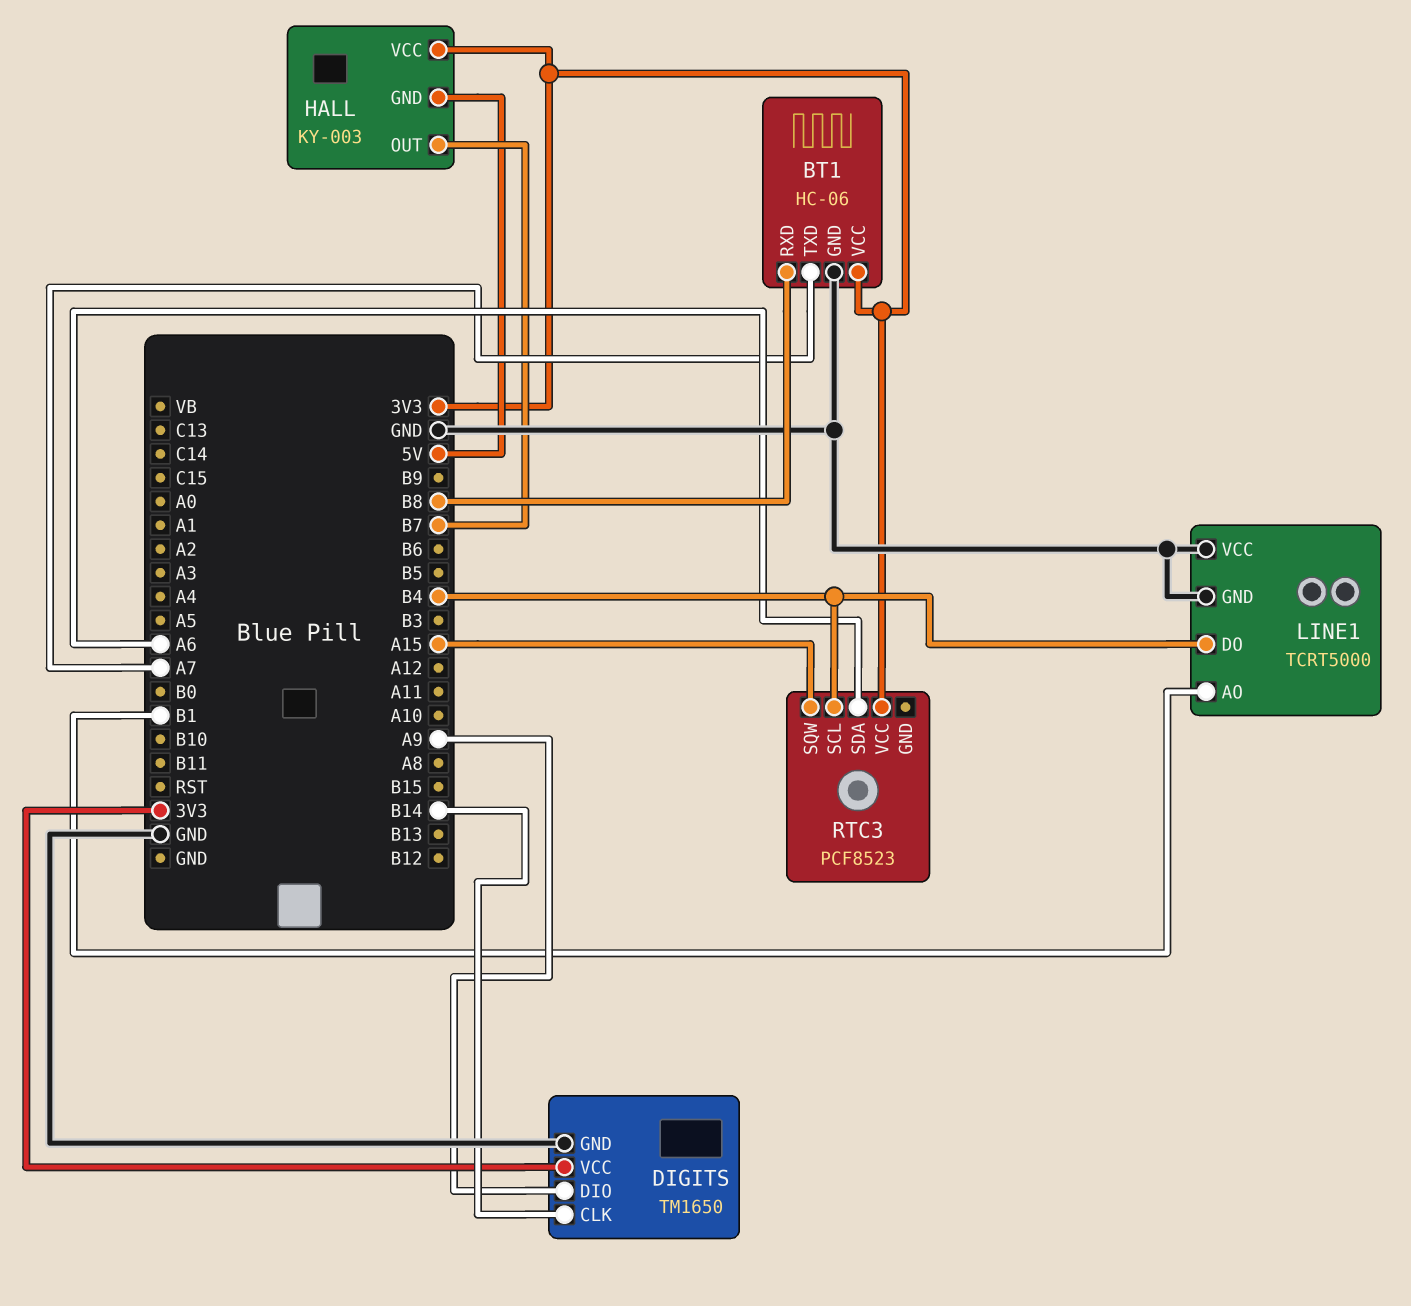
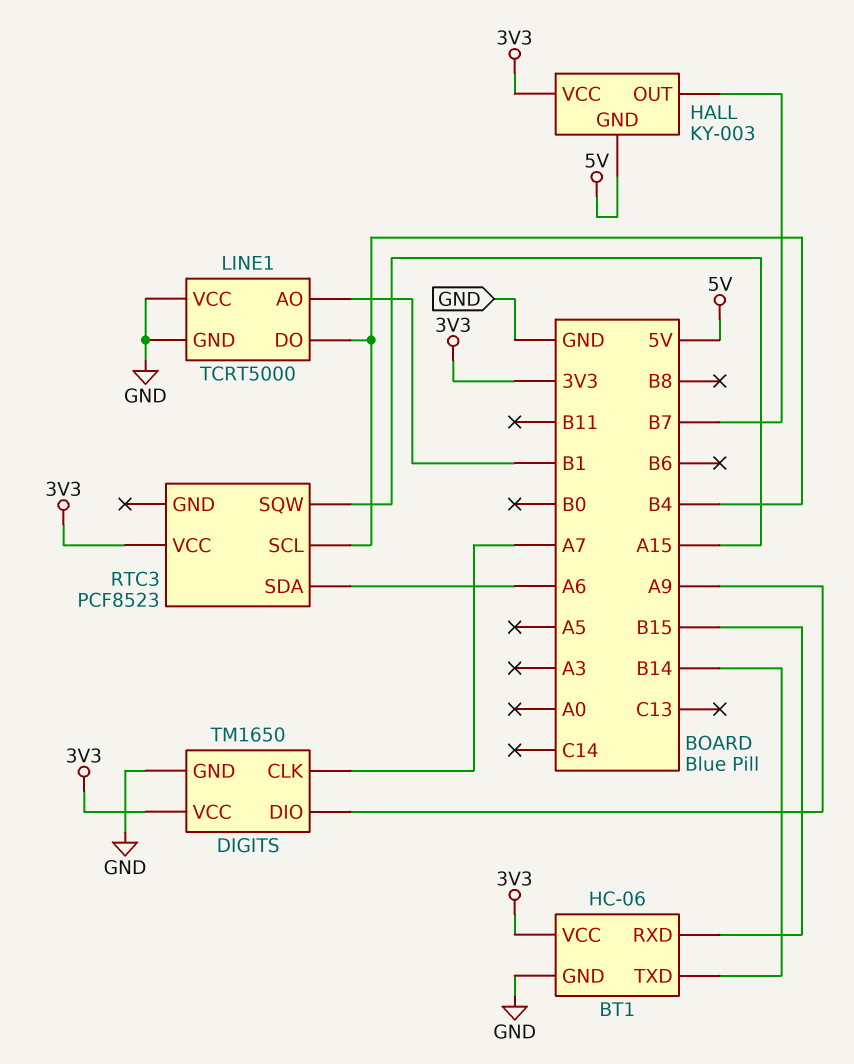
BT1 pin RXD: B8 -> B15
BT1 pin TXD: A7 -> B14
DIGITS pin CLK: B14 -> A7

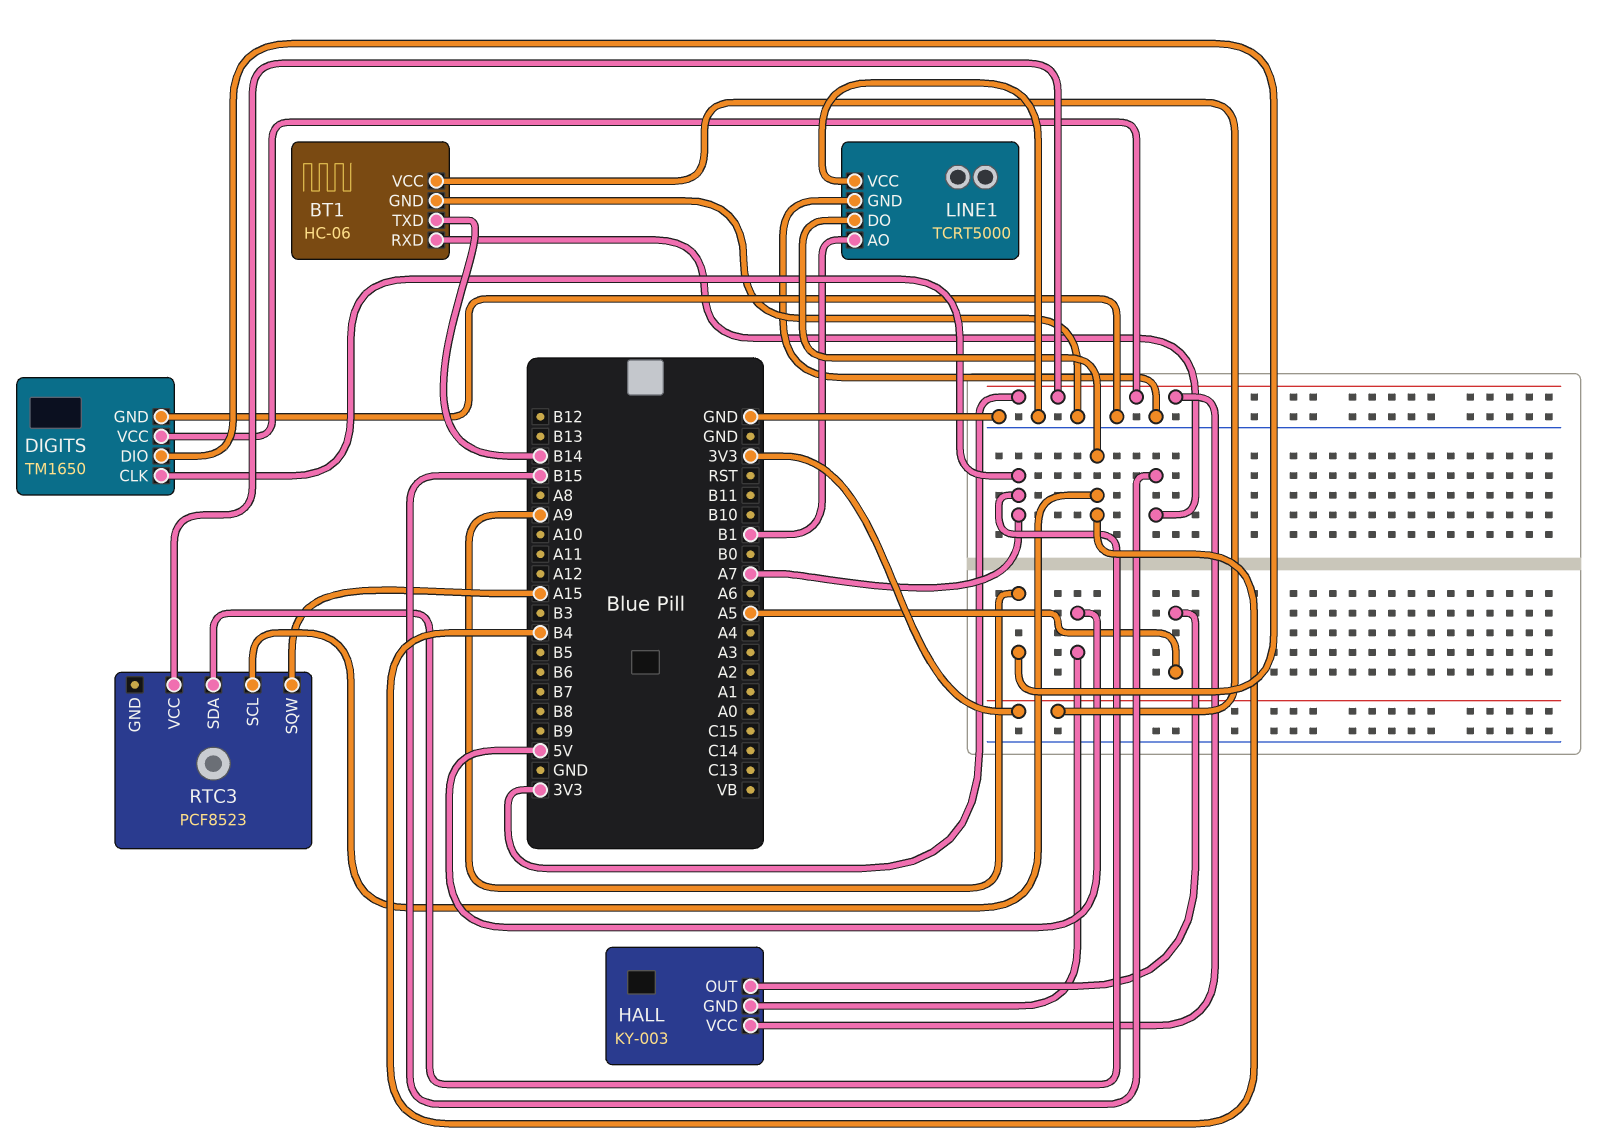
HALL pin OUT: B7 -> A5
RTC3 pin SDA: A6 -> A7

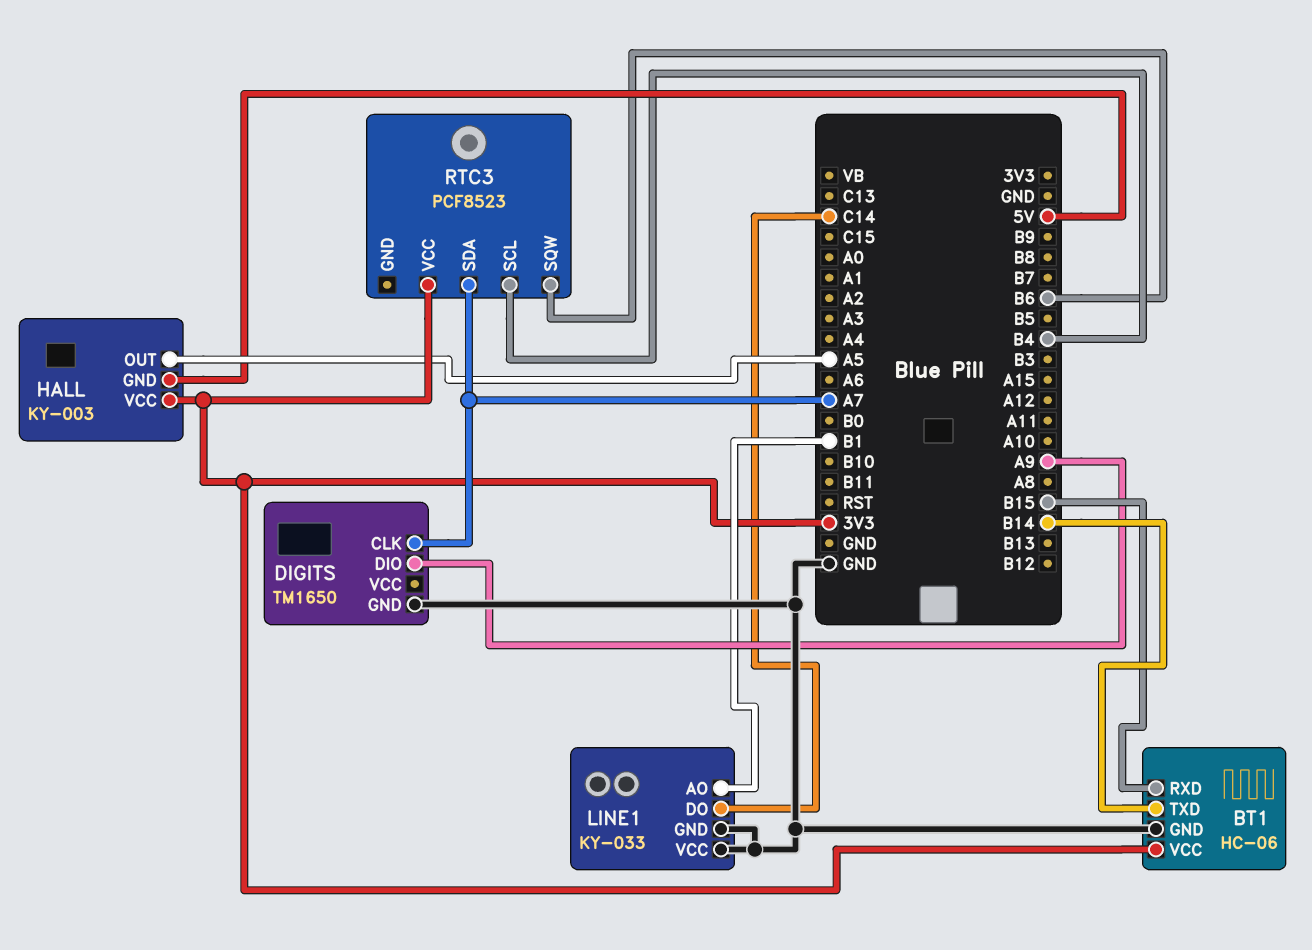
DIGITS pin VCC: 3V3 -> none
LINE1: TCRT5000 -> KY-033
LINE1 pin DO: B4 -> C14
RTC3 pin SQW: A15 -> B6

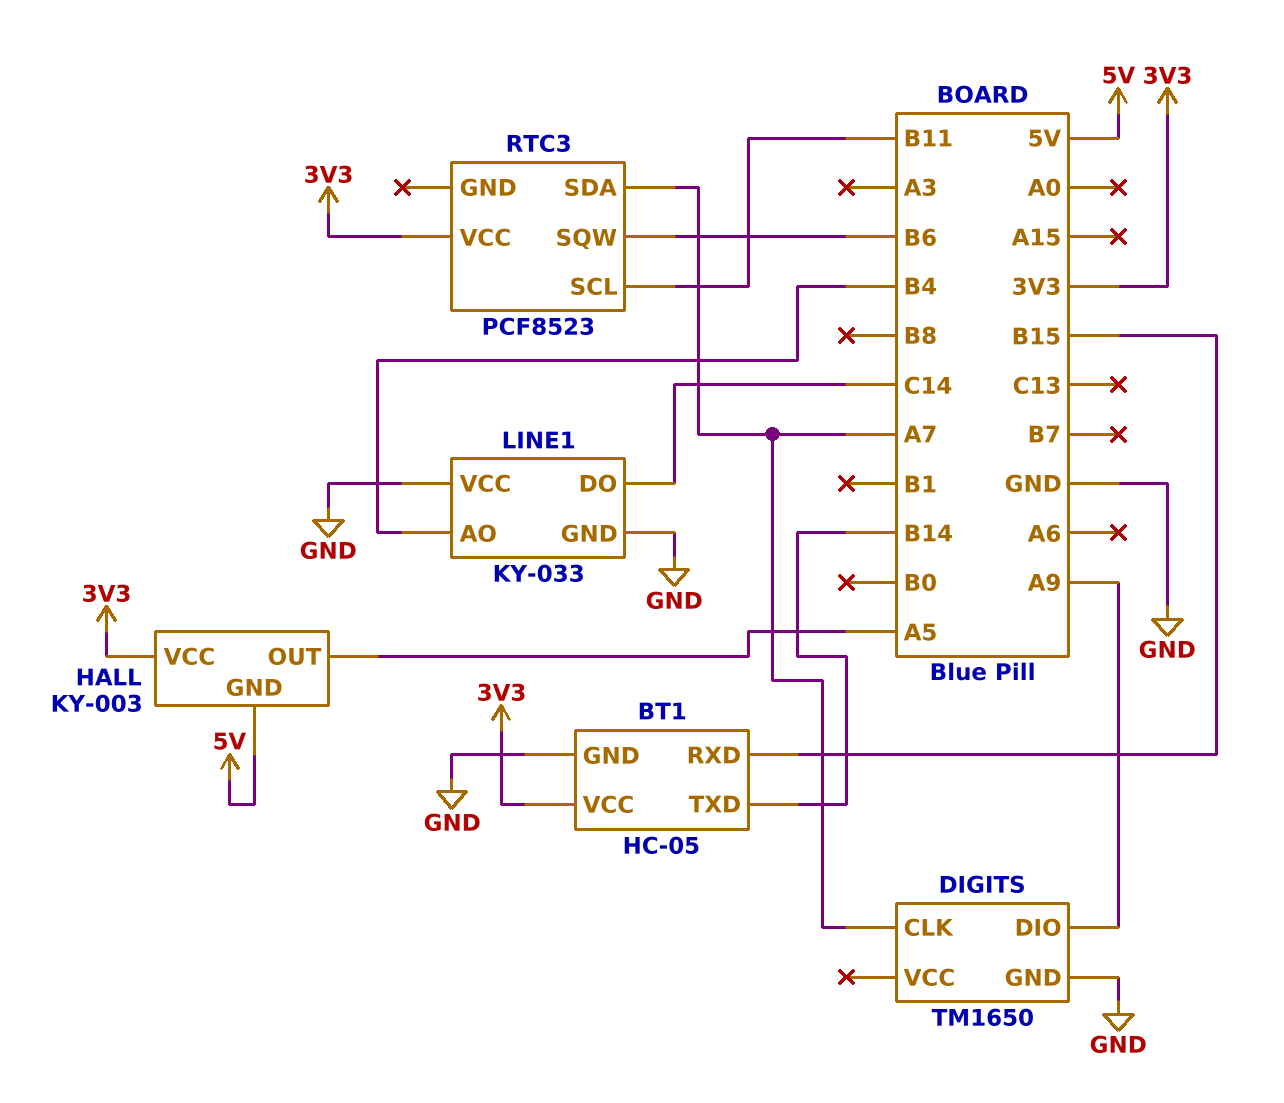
BT1: HC-06 -> HC-05
LINE1 pin AO: B1 -> B4
RTC3 pin SCL: B4 -> B11

